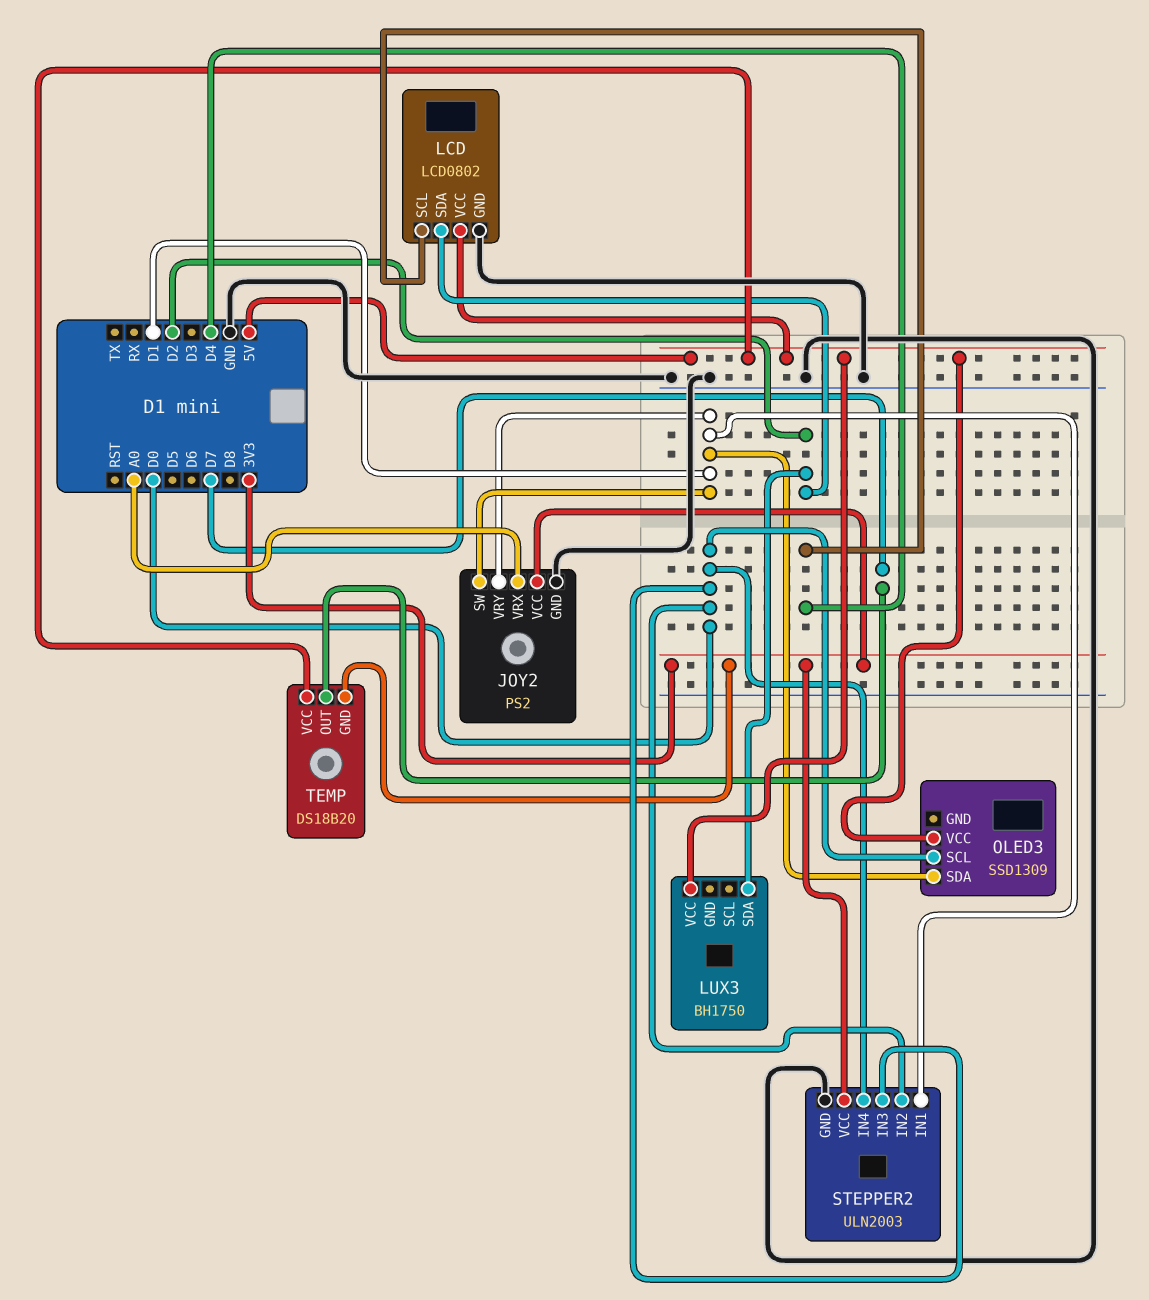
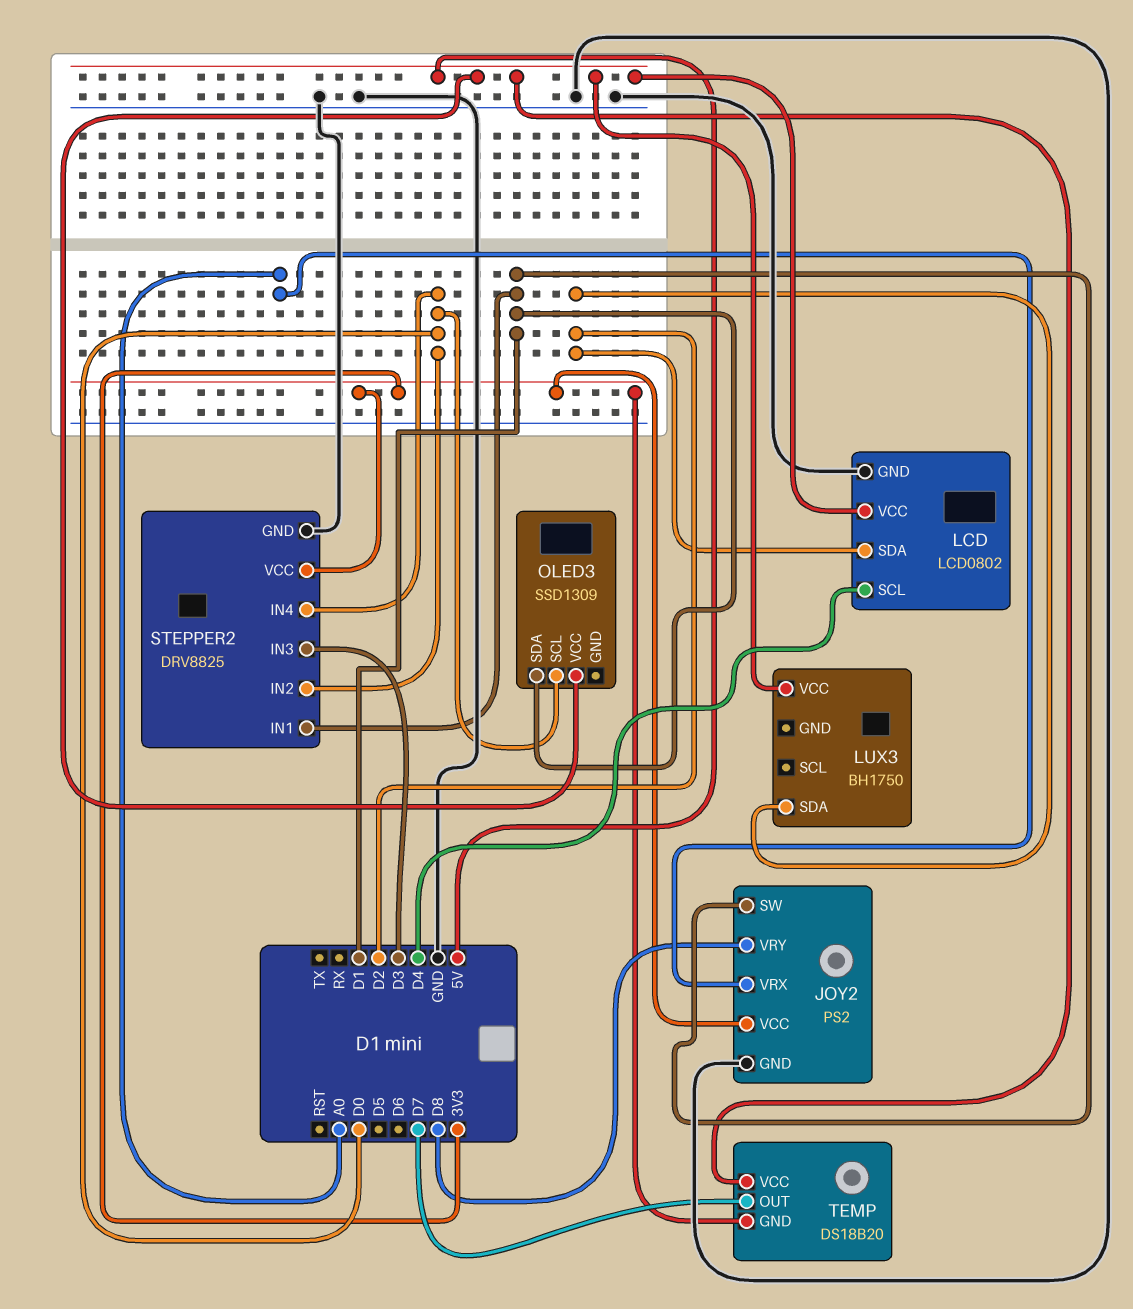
JOY2 pin VRY: D1 -> D8
STEPPER2: ULN2003 -> DRV8825
STEPPER2 pin IN3: D0 -> D3

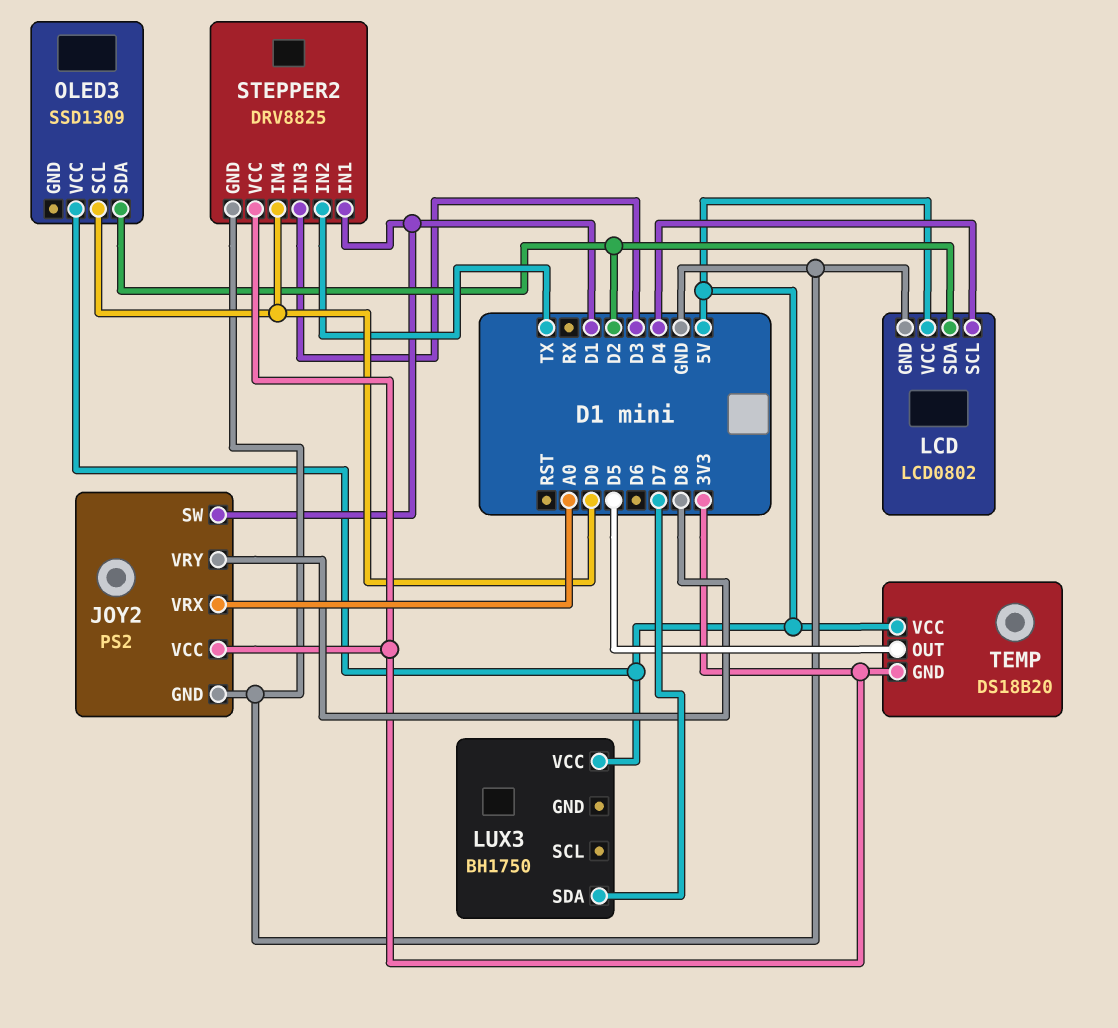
LUX3 pin SDA: D2 -> D7
OLED3 pin SDA: D1 -> D2
STEPPER2 pin IN2: D0 -> TX
TEMP pin OUT: D7 -> D5

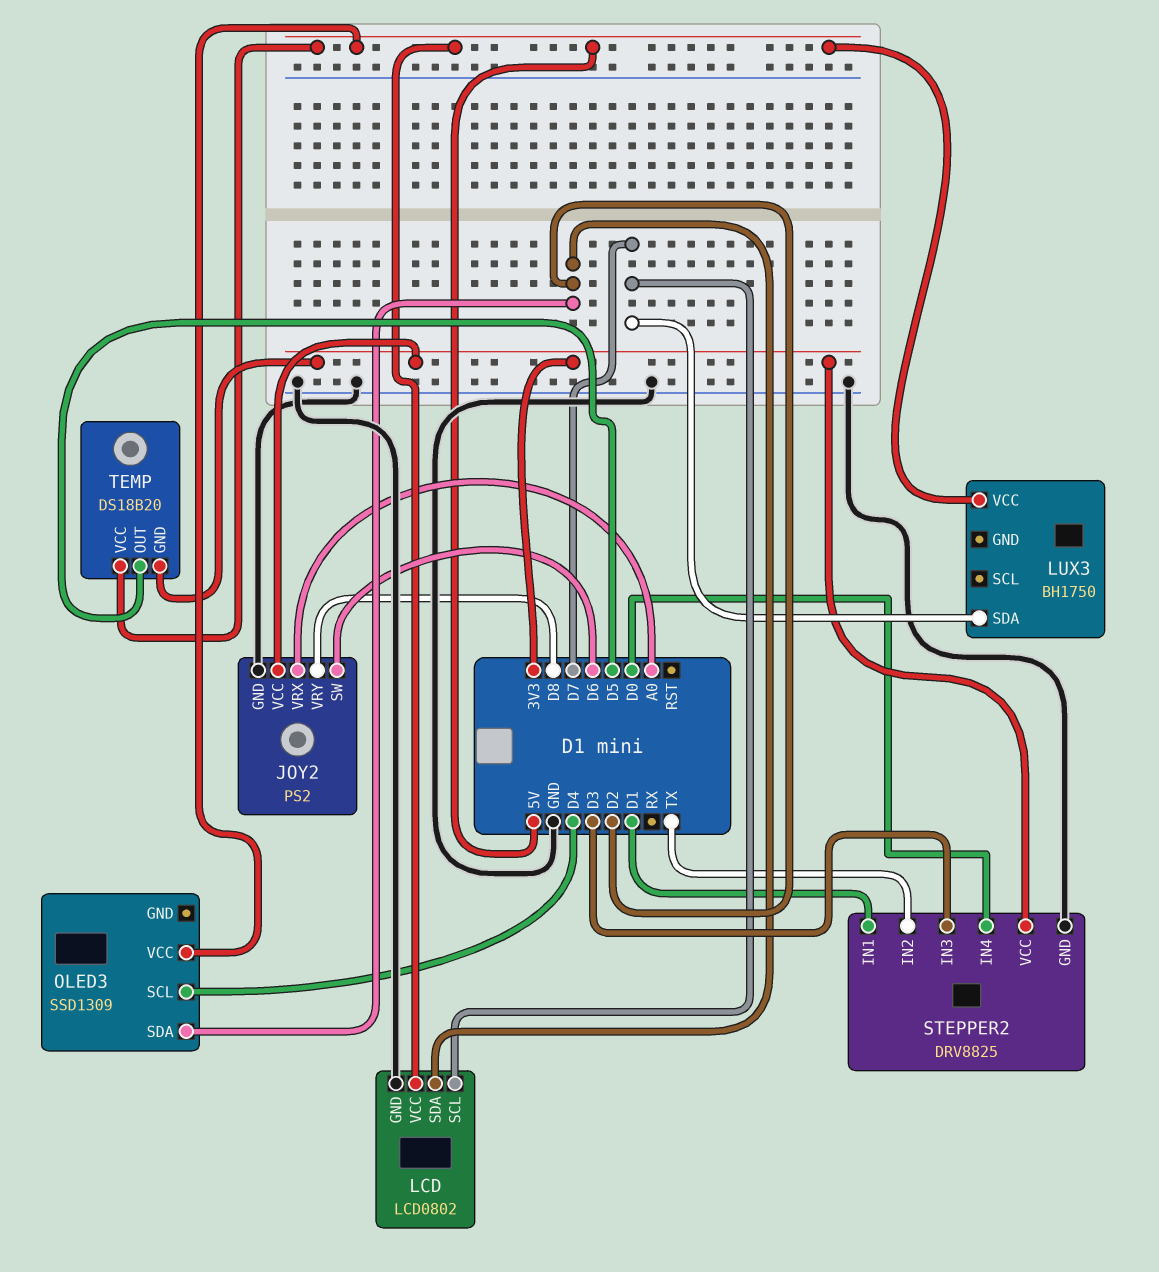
JOY2 pin SW: D1 -> D6
LCD pin SCL: D4 -> D7
OLED3 pin SCL: D0 -> D4

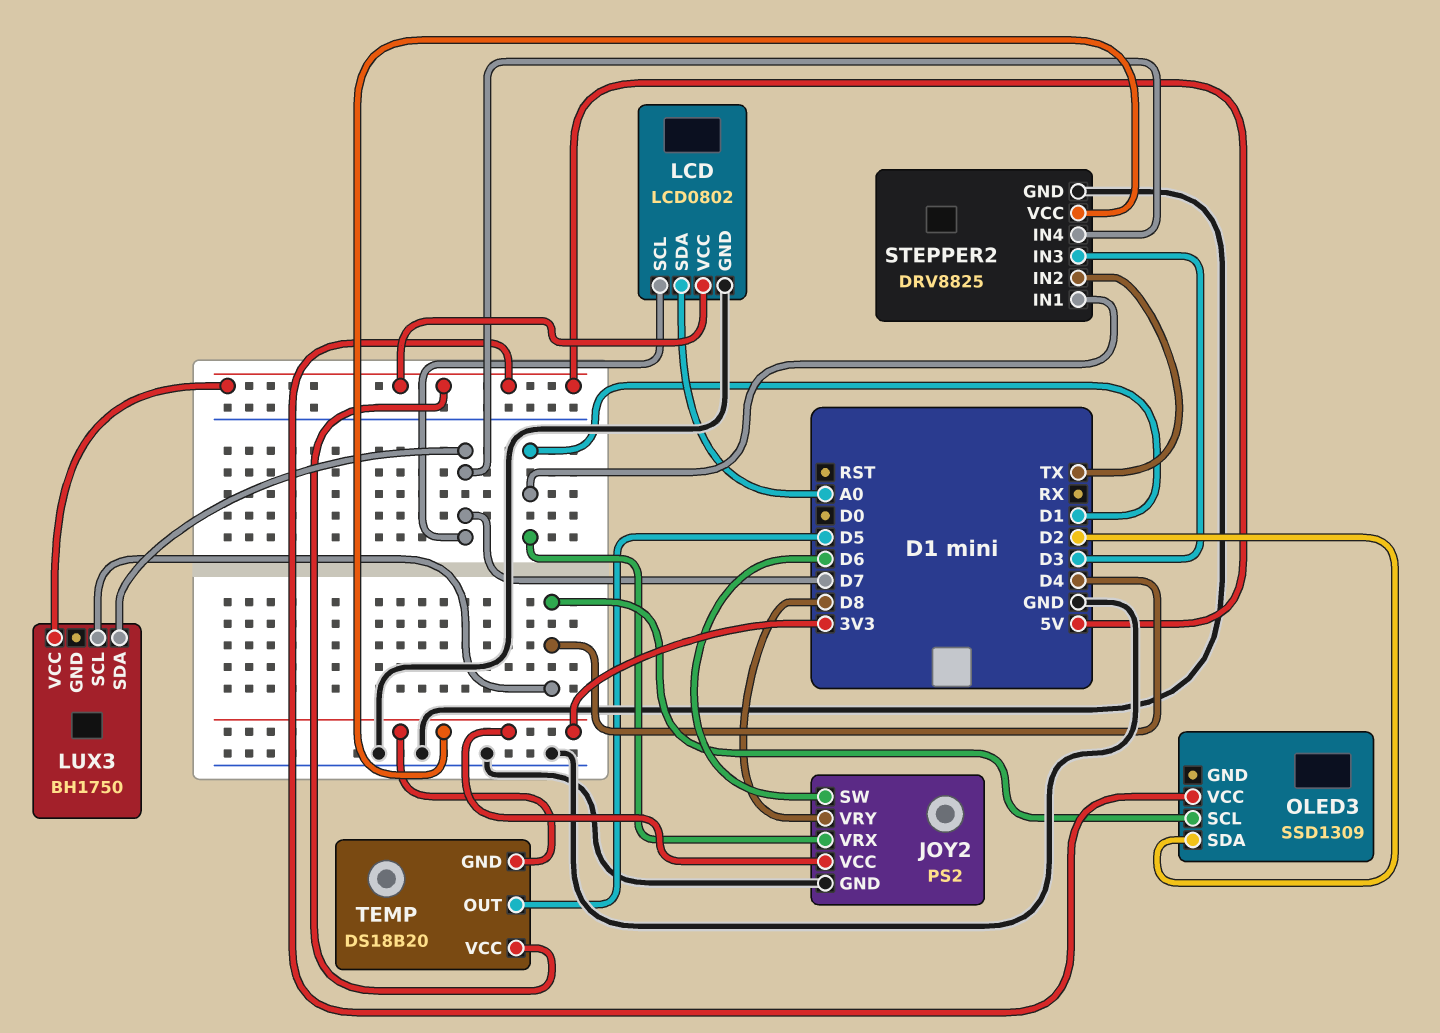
JOY2 pin VRX: A0 -> D1
LCD pin SDA: D2 -> A0
LUX3 pin SCL: none -> D4
STEPPER2 pin IN4: D0 -> D7

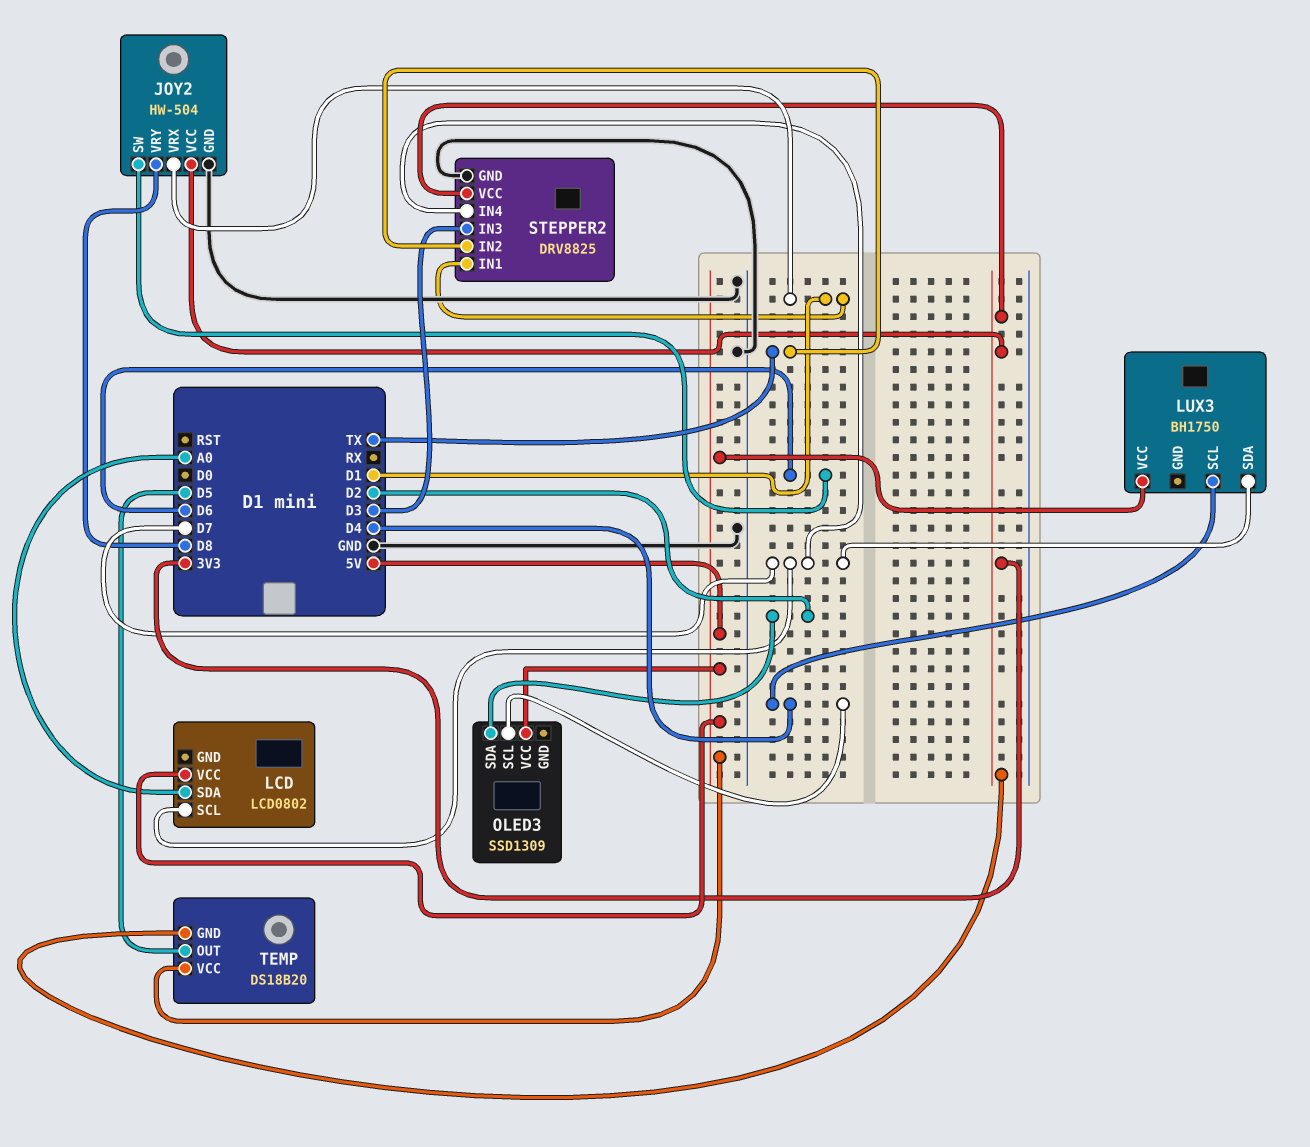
JOY2: PS2 -> HW-504
LCD pin GND: GND -> none

